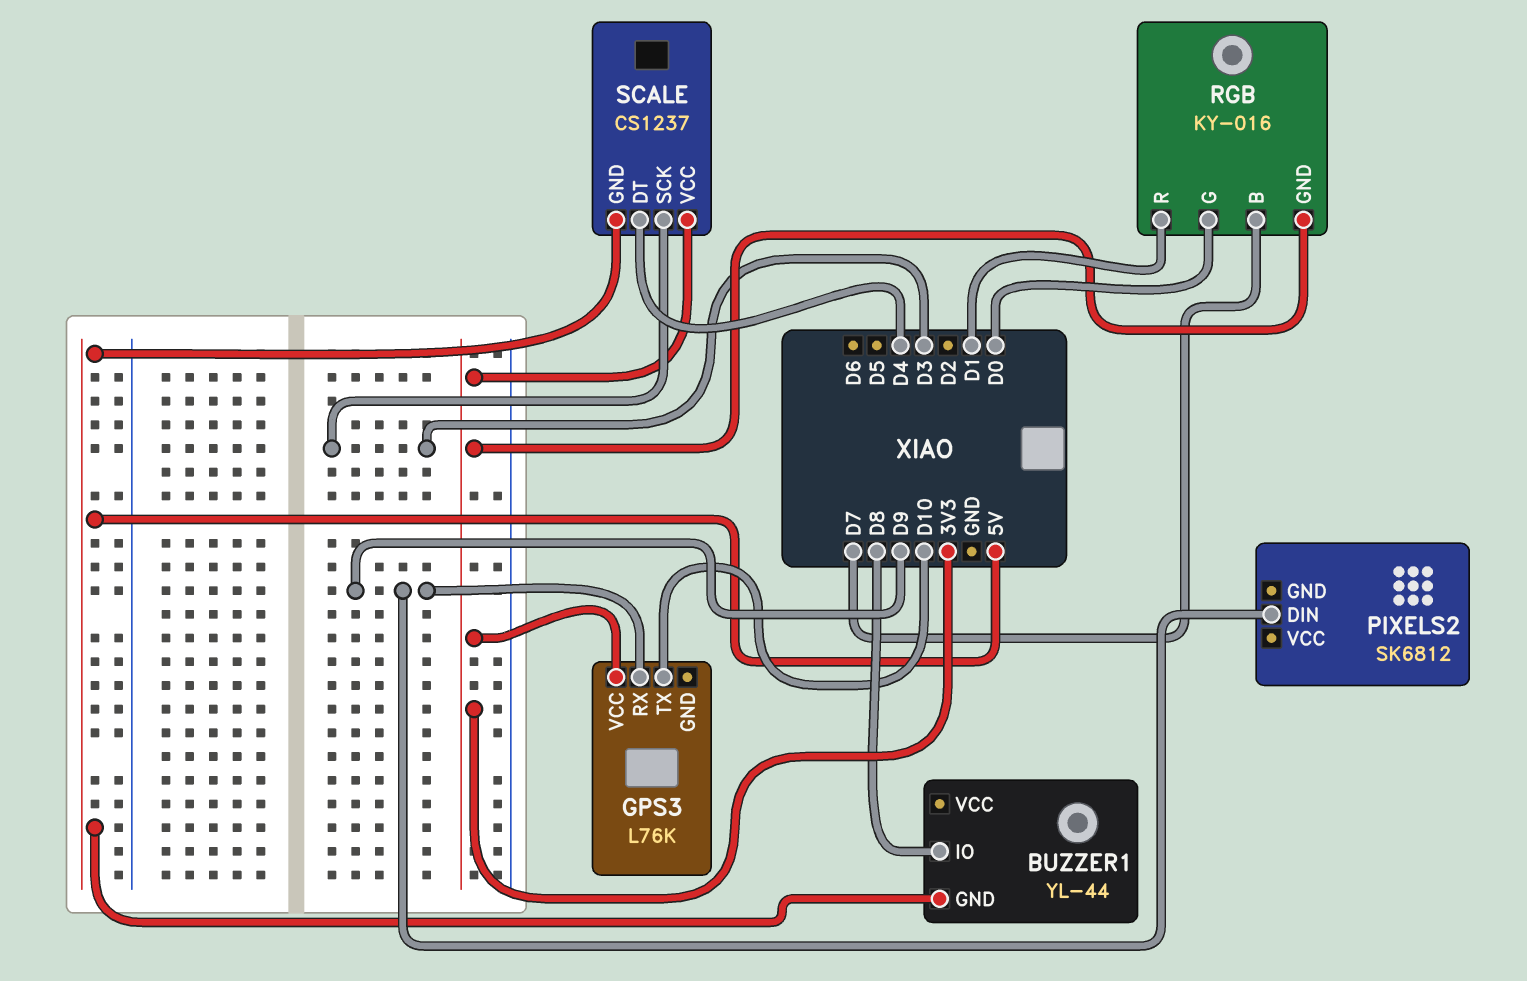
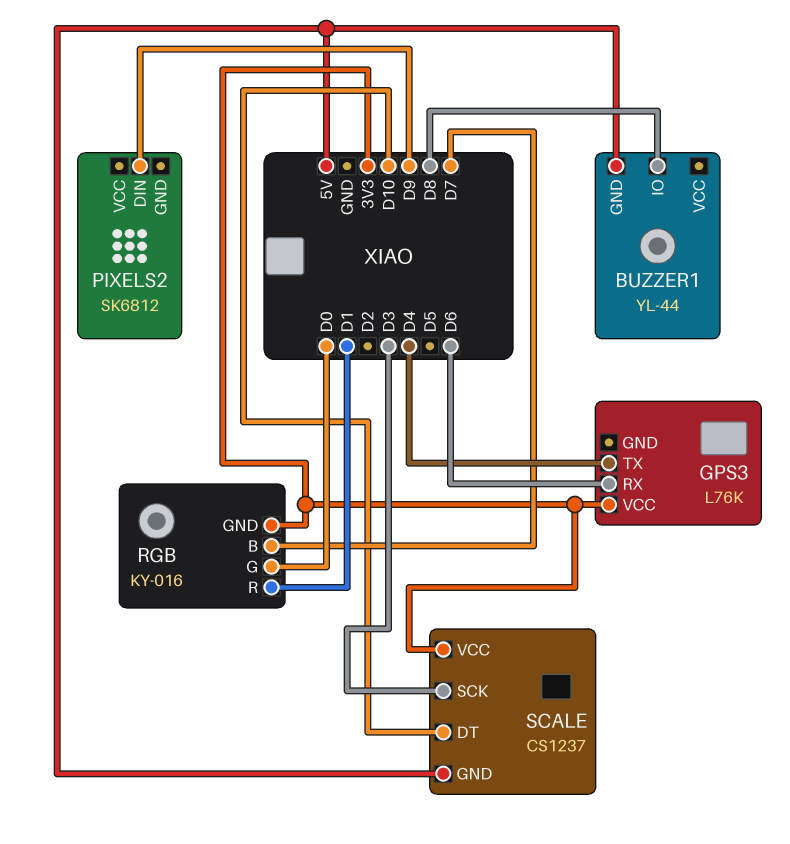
GPS3 pin RX: D9 -> D6
GPS3 pin TX: D10 -> D4
SCALE pin DT: D4 -> D10

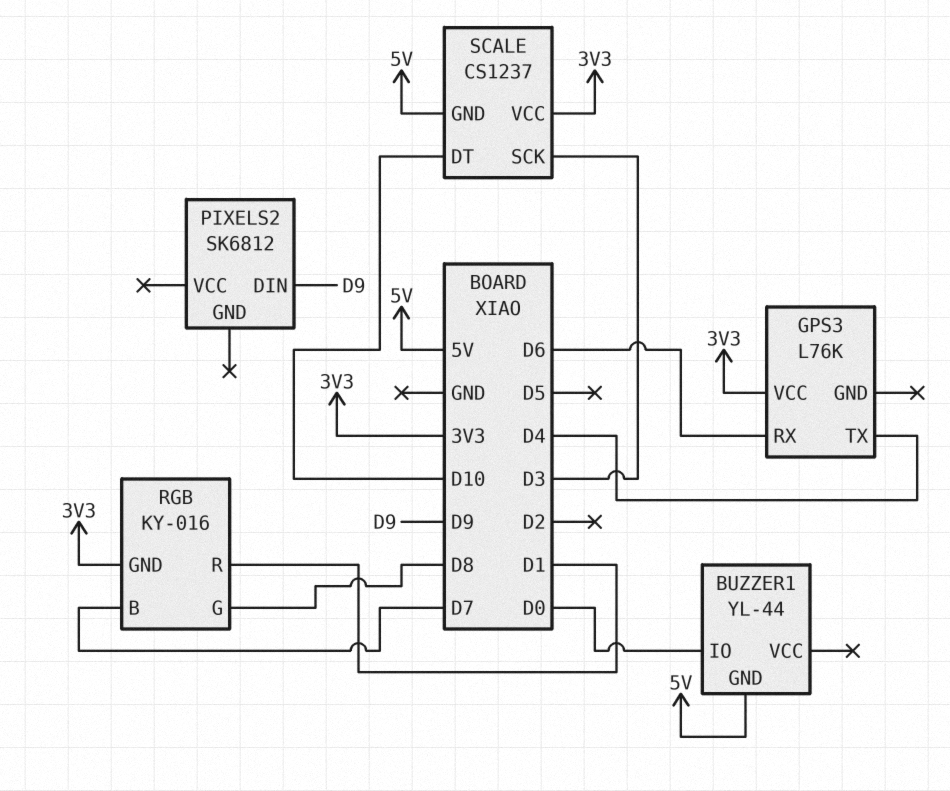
BUZZER1 pin IO: D8 -> D0
RGB pin G: D0 -> D8

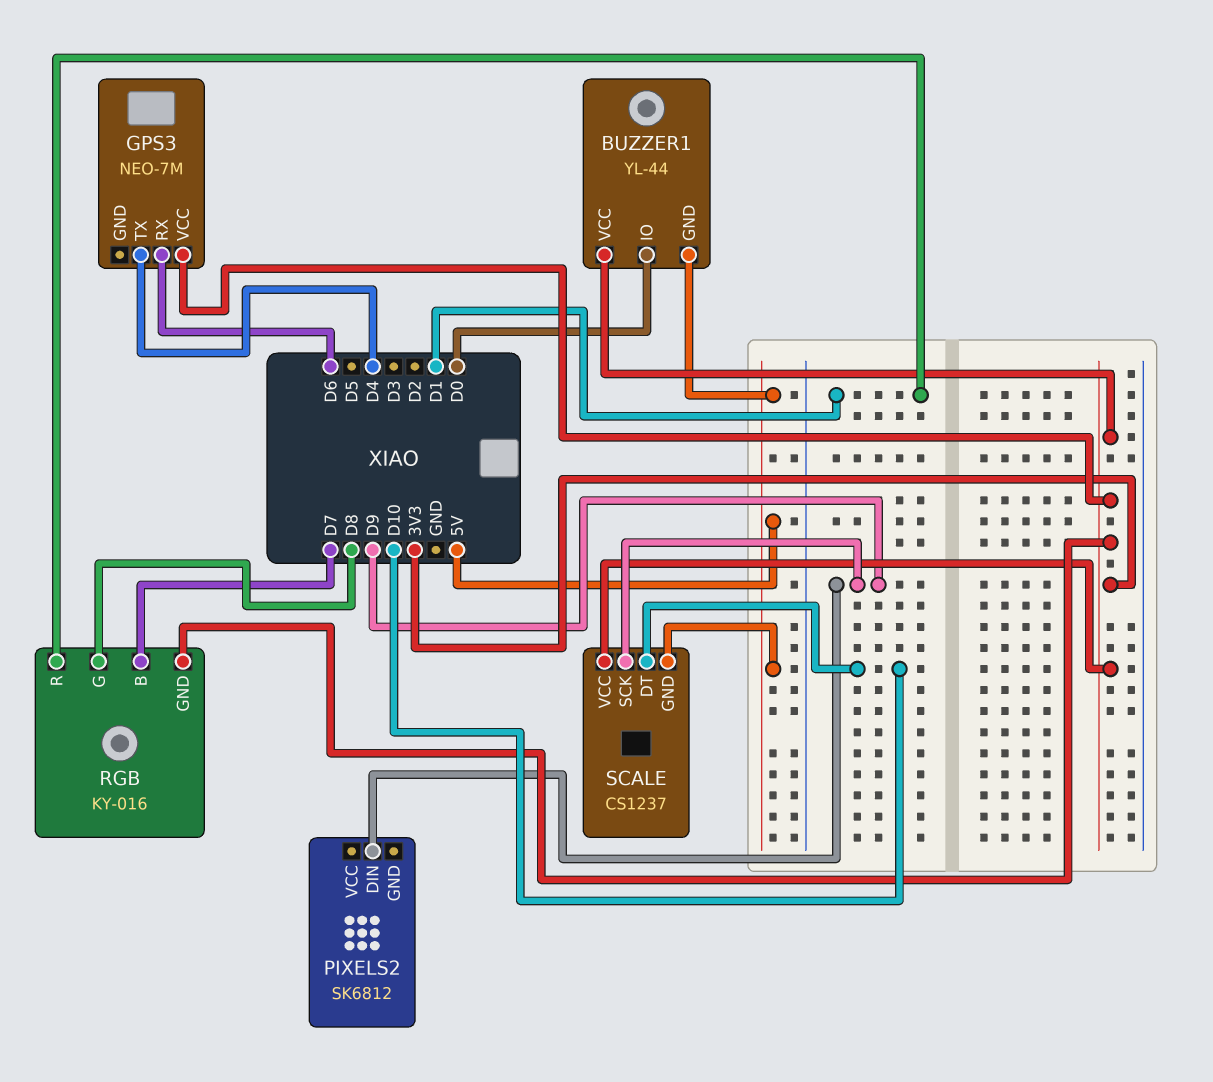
BUZZER1 pin VCC: none -> 3V3
GPS3: L76K -> NEO-7M
SCALE pin SCK: D3 -> D9

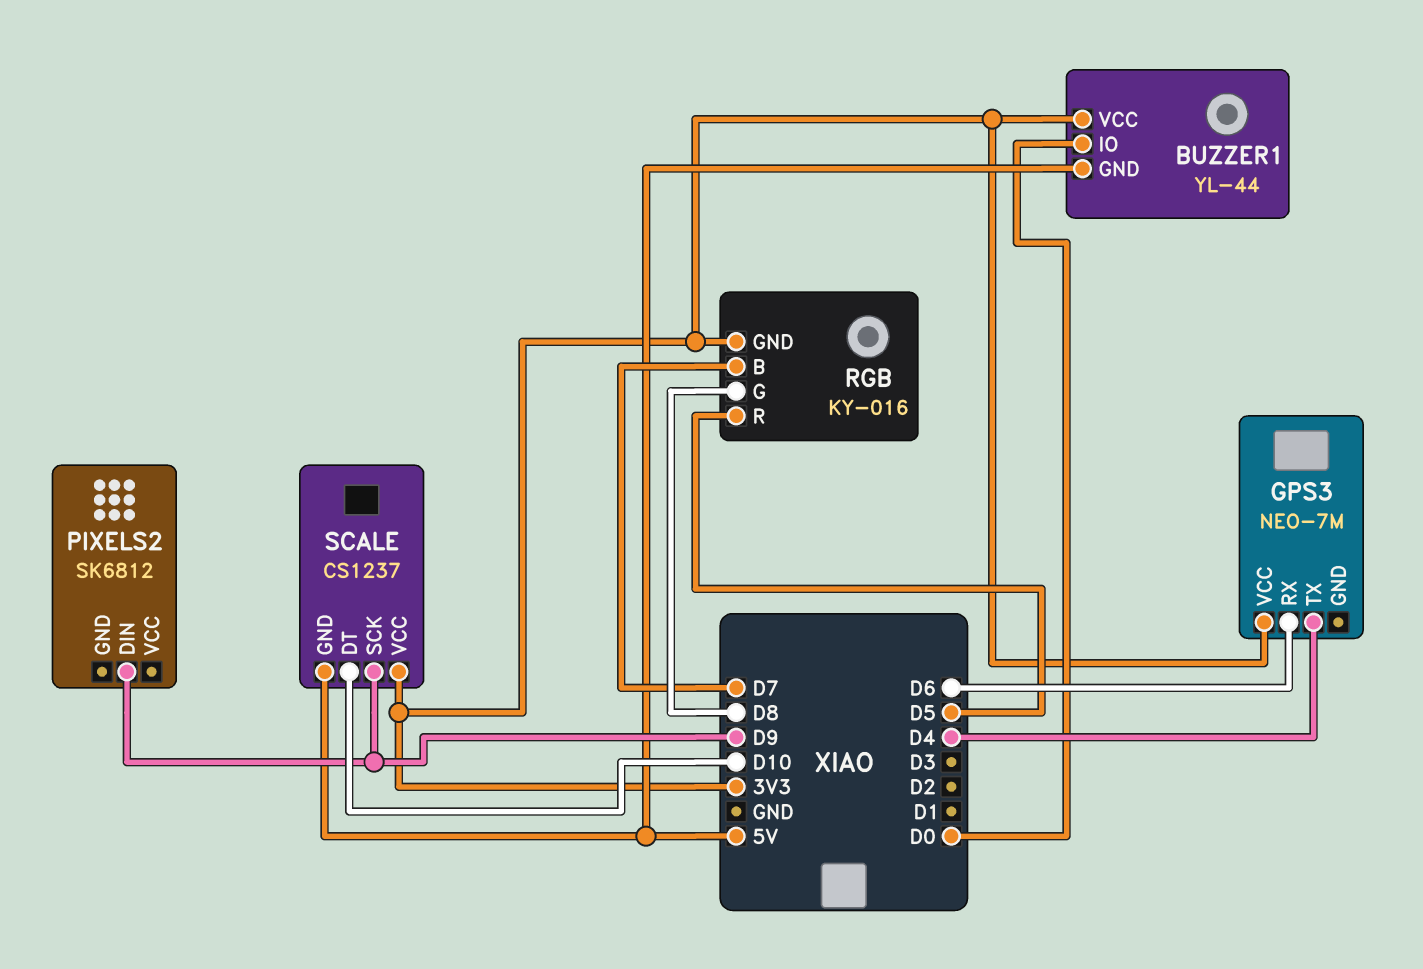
RGB pin R: D1 -> D5

